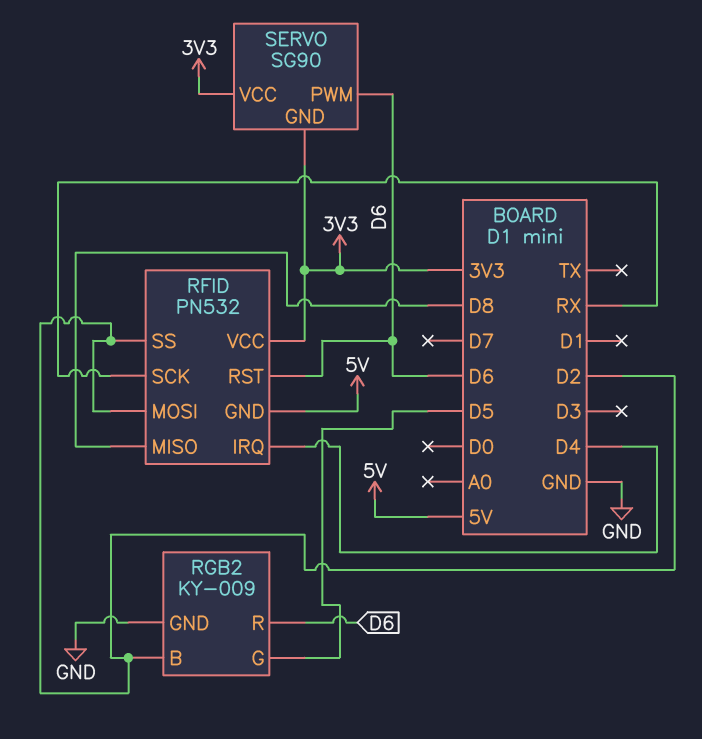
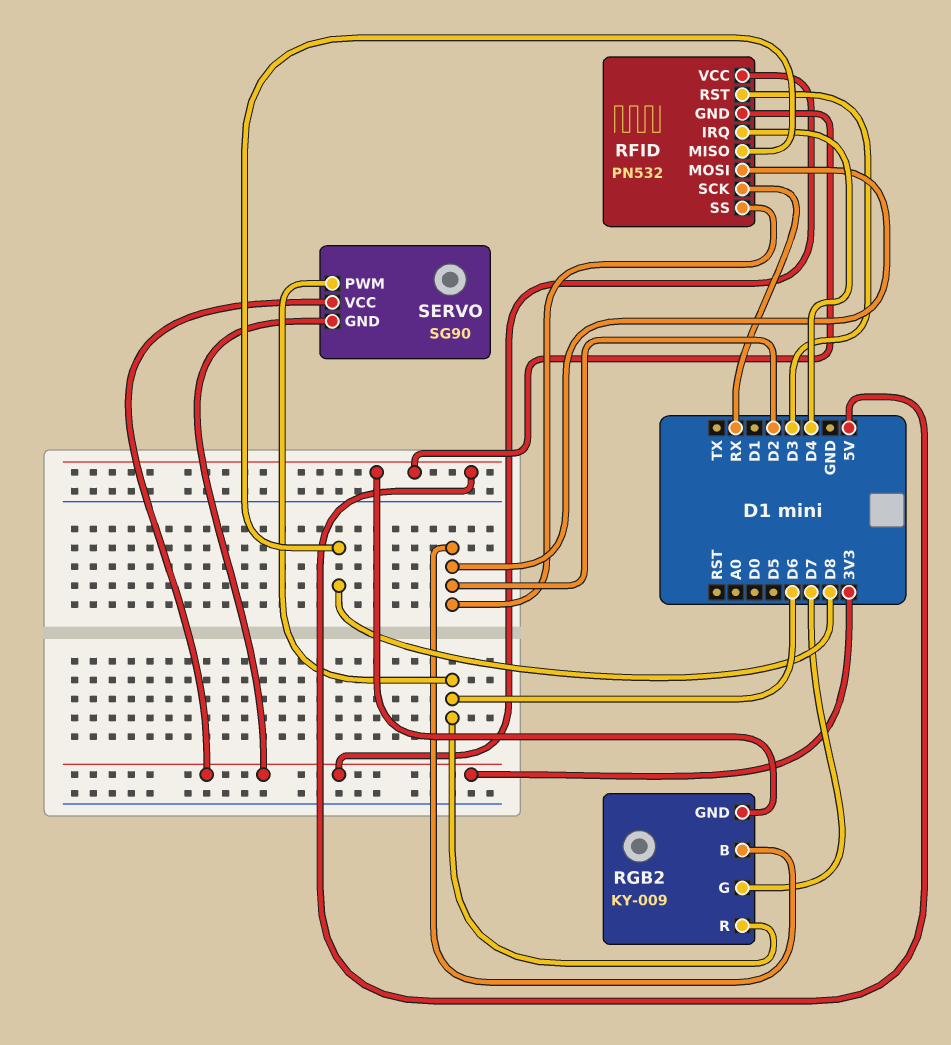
RFID pin RST: D6 -> D3
RGB2 pin G: D5 -> D7
RGB2 pin GND: GND -> 5V

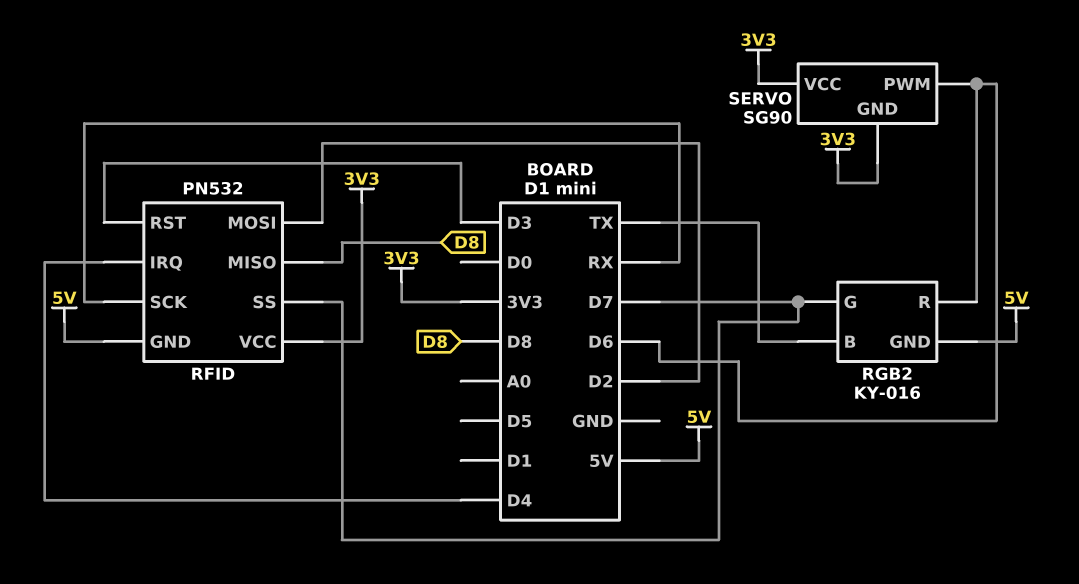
RFID pin SS: D2 -> D7
RGB2: KY-009 -> KY-016
RGB2 pin B: D2 -> TX

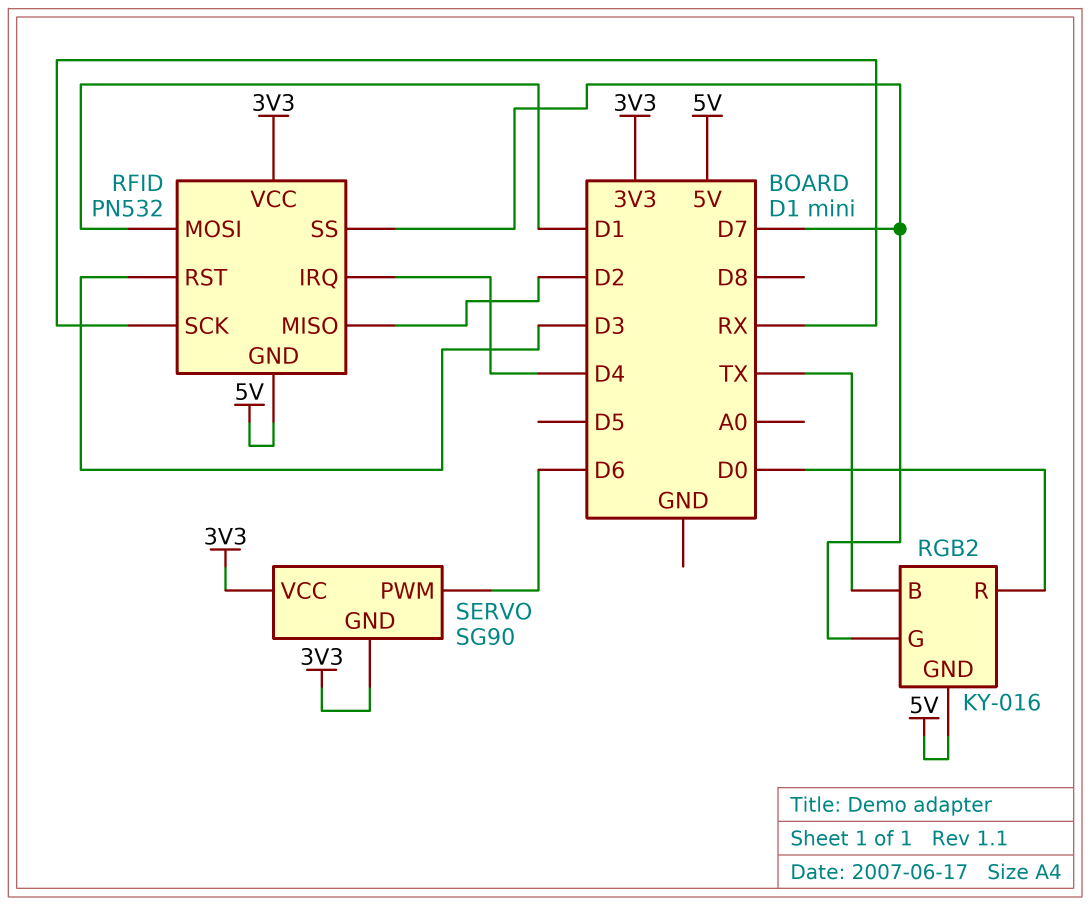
RFID pin MISO: D8 -> D2
RFID pin MOSI: D2 -> D1
RGB2 pin R: D6 -> D0

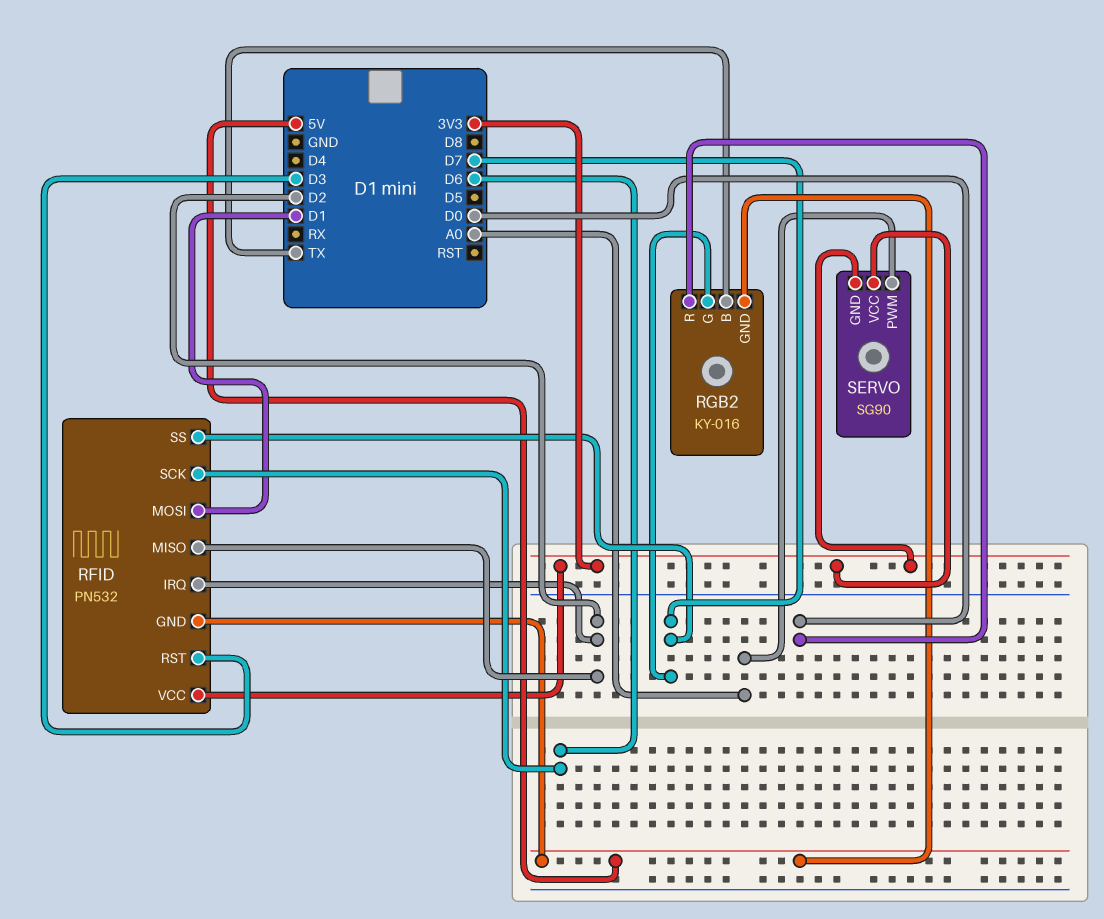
RFID pin IRQ: D4 -> D2
RFID pin SCK: RX -> D6
SERVO pin PWM: D6 -> A0

